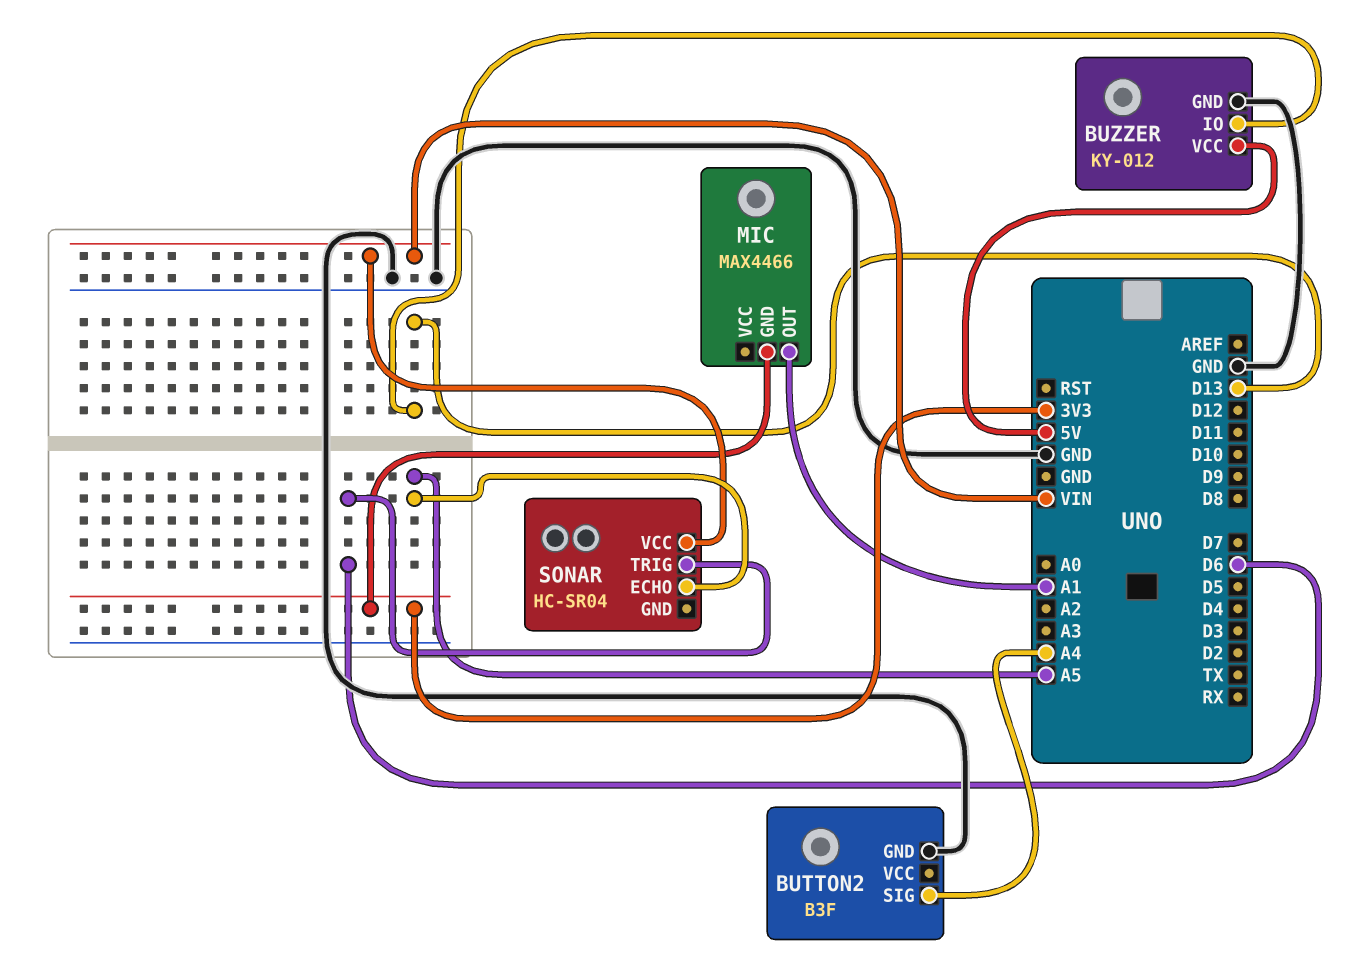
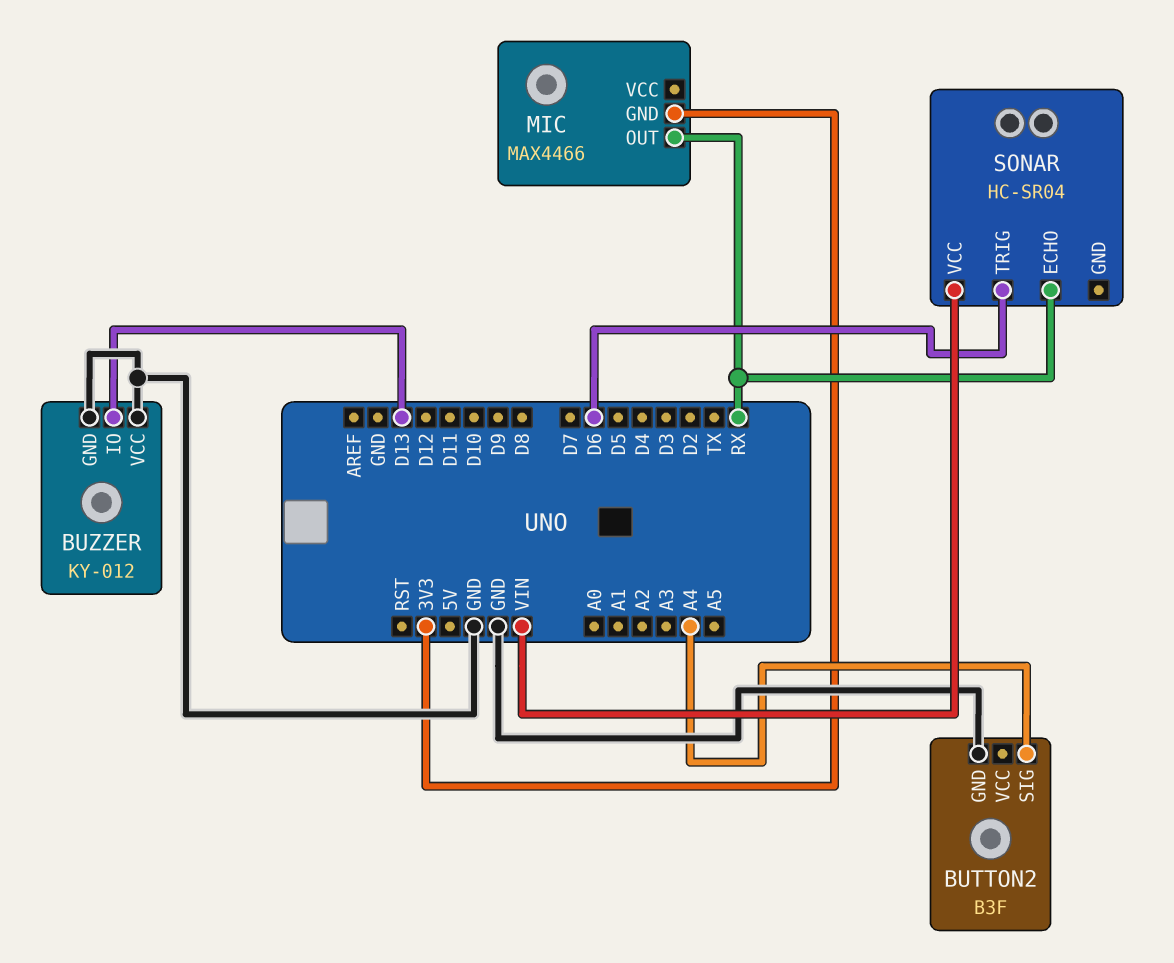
BUZZER pin VCC: 5V -> GND
MIC pin OUT: A1 -> RX
SONAR pin ECHO: A5 -> RX

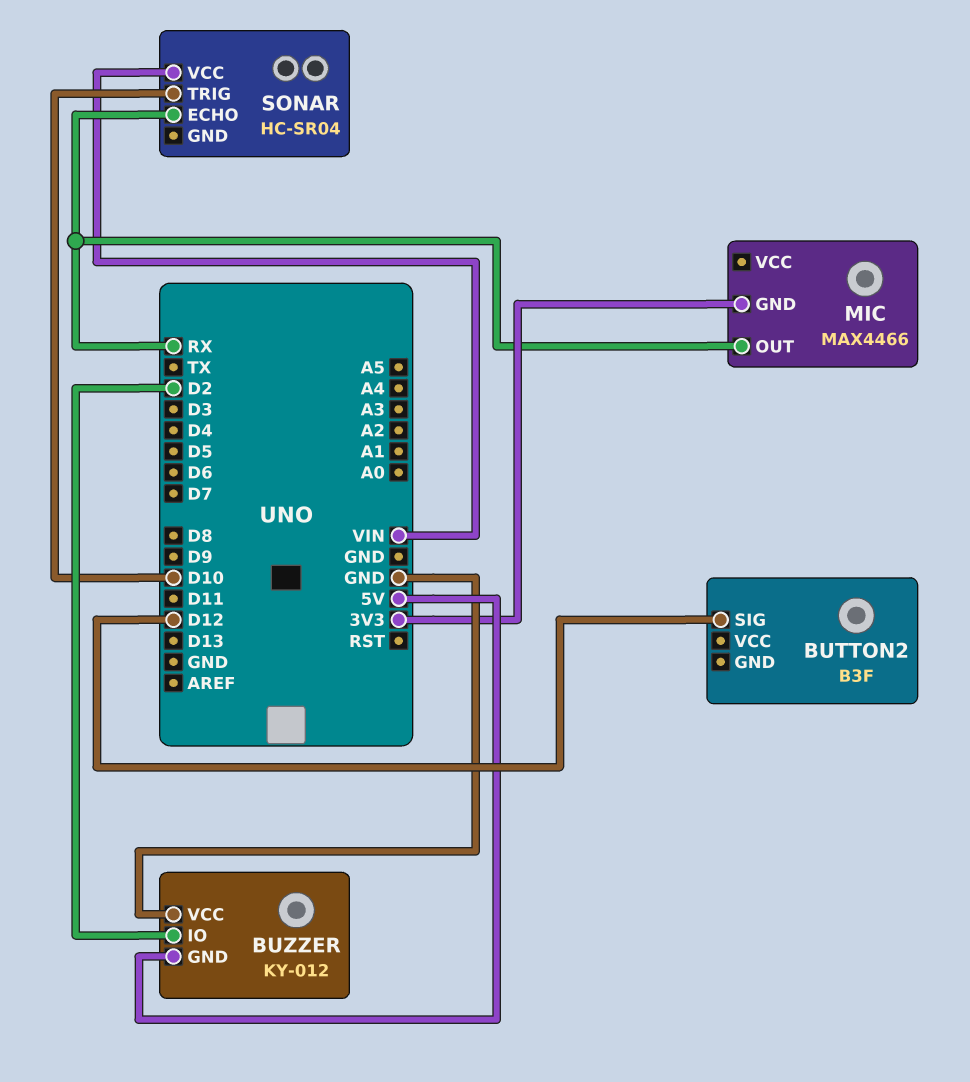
BUTTON2 pin GND: GND -> none
BUTTON2 pin SIG: A4 -> D12
BUZZER pin GND: GND -> 5V
BUZZER pin IO: D13 -> D2
SONAR pin TRIG: D6 -> D10

